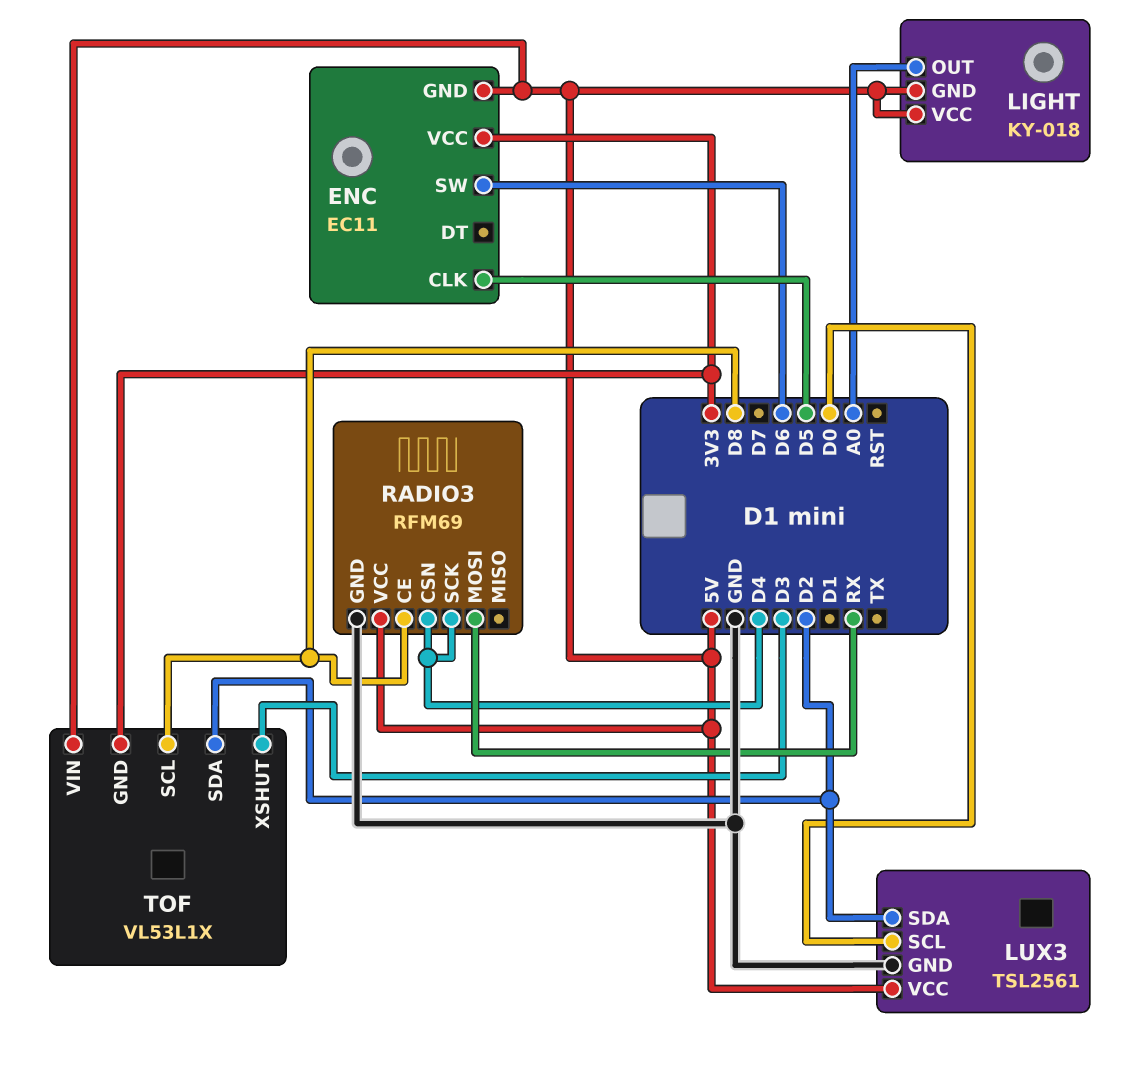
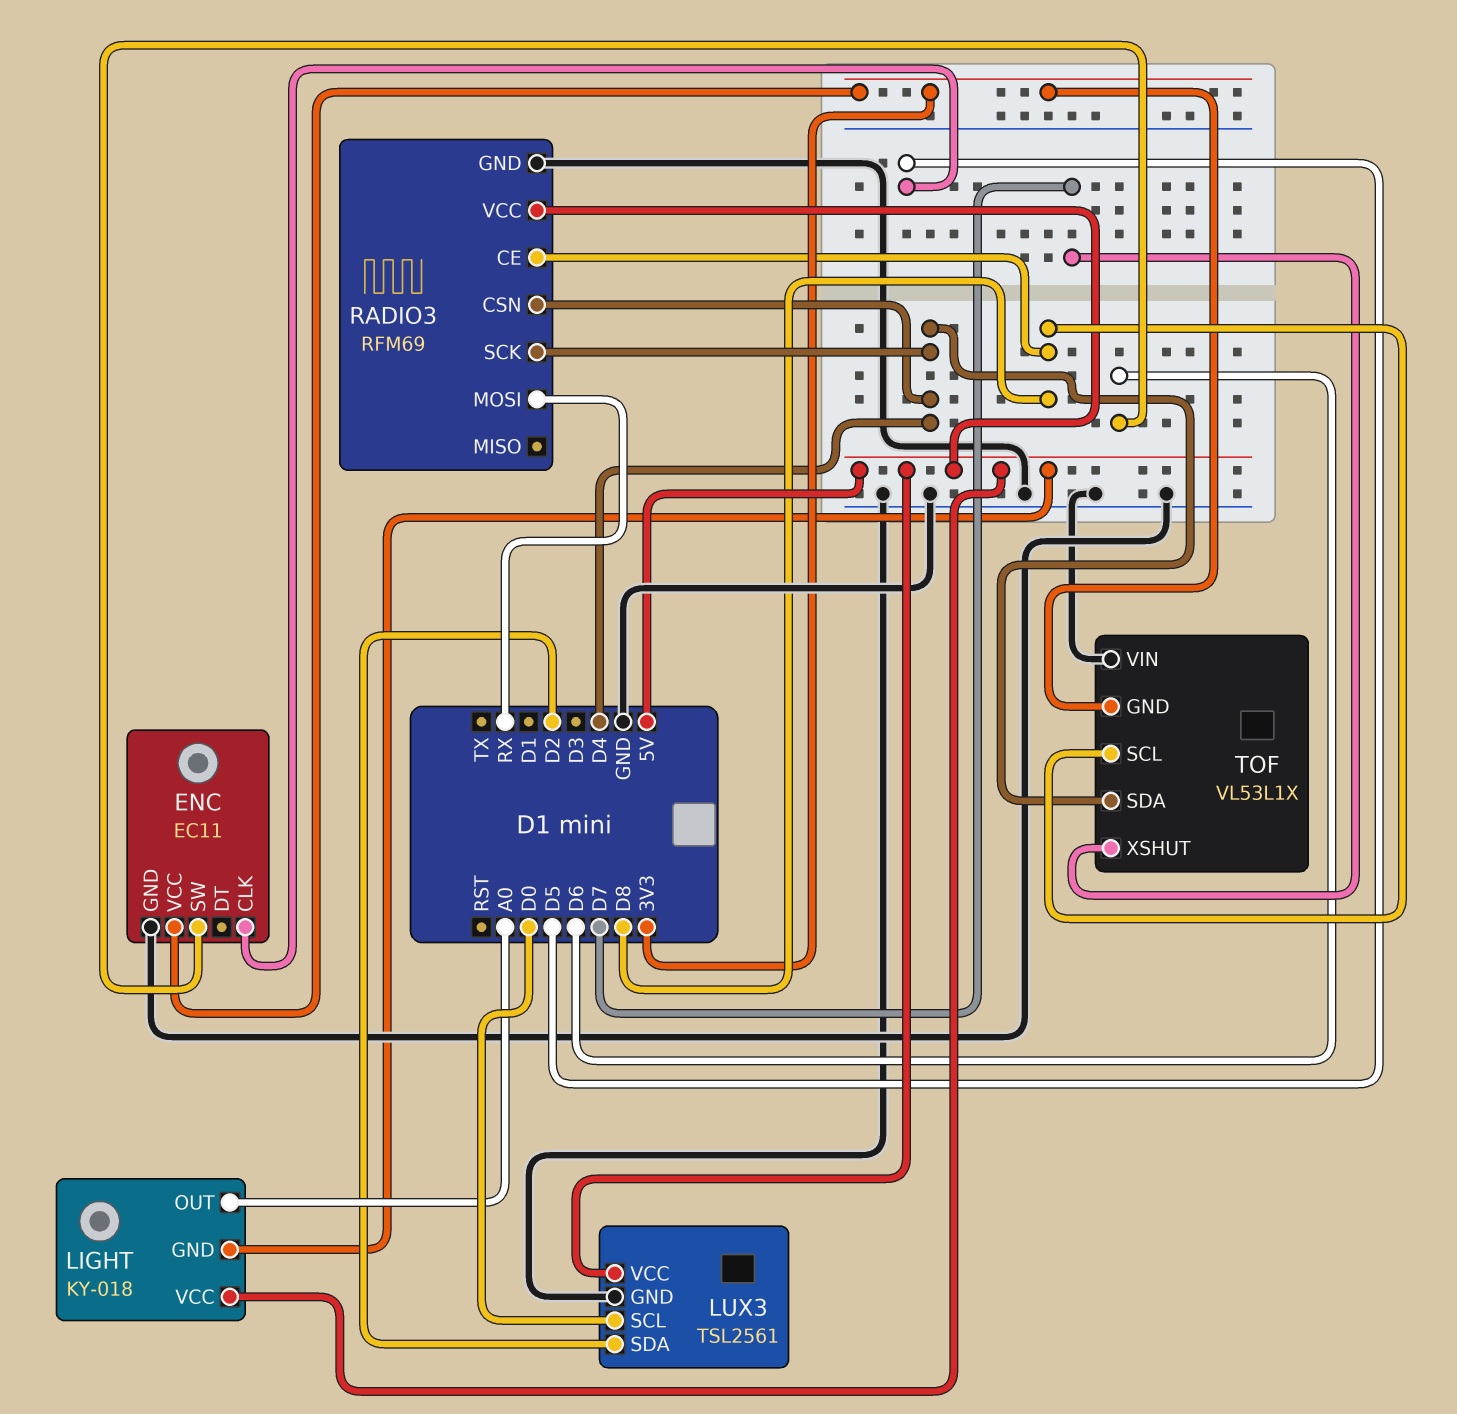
ENC pin GND: 5V -> GND
TOF pin SDA: D2 -> D4
TOF pin VIN: 5V -> GND
TOF pin XSHUT: D3 -> D7

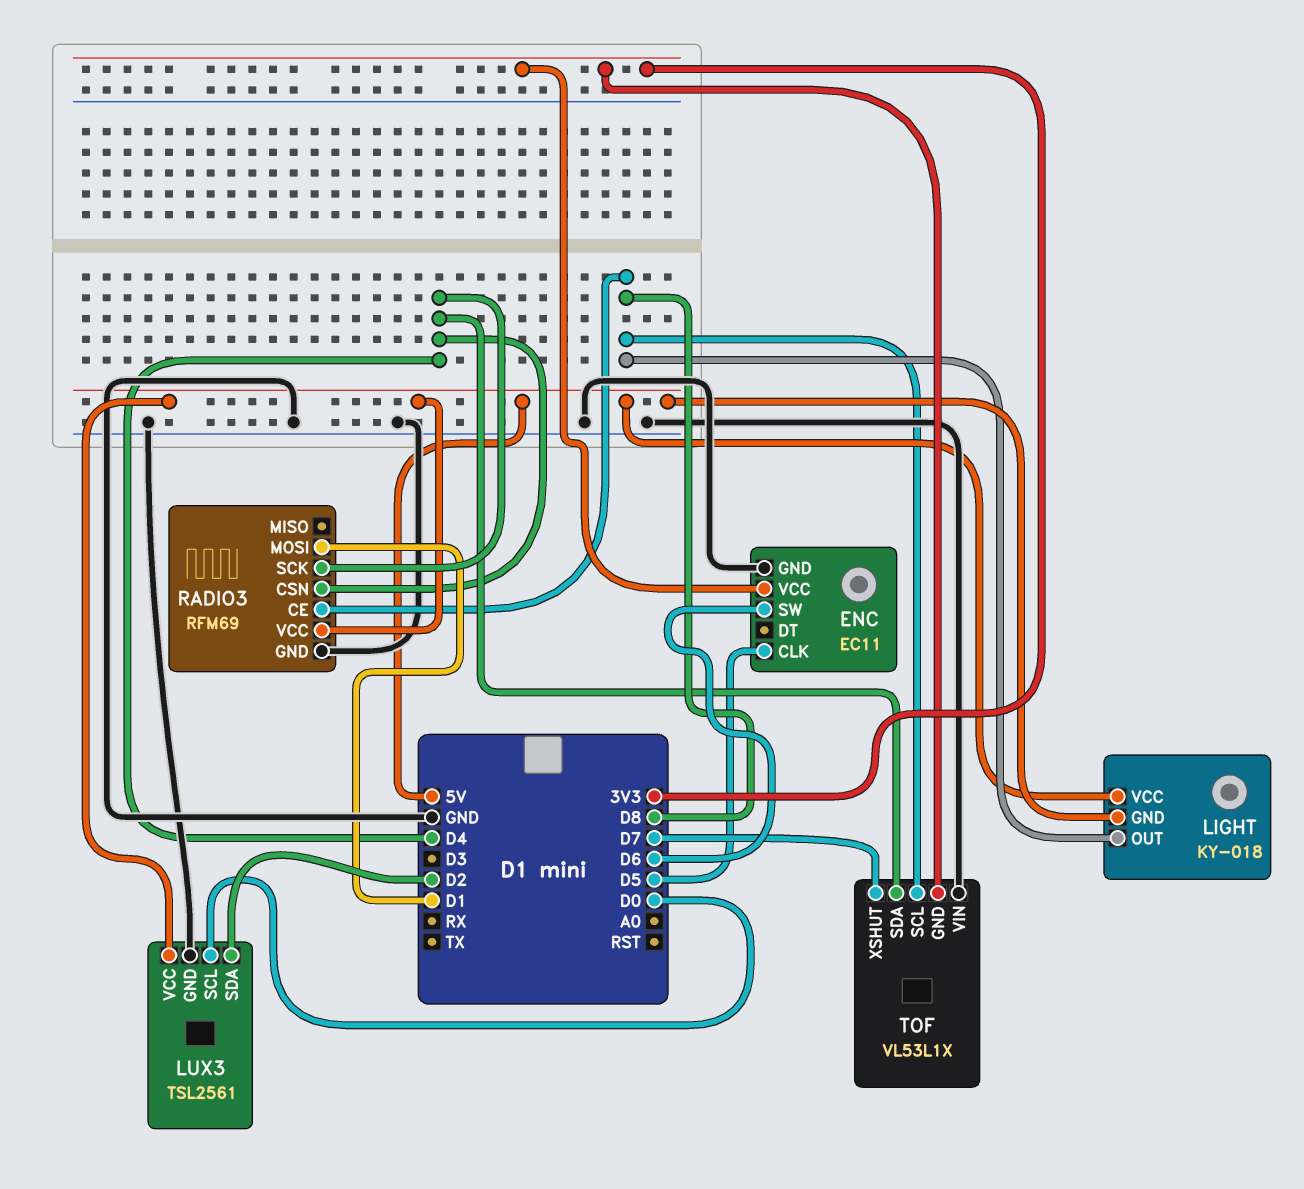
LIGHT pin OUT: A0 -> D8
RADIO3 pin MOSI: RX -> D1

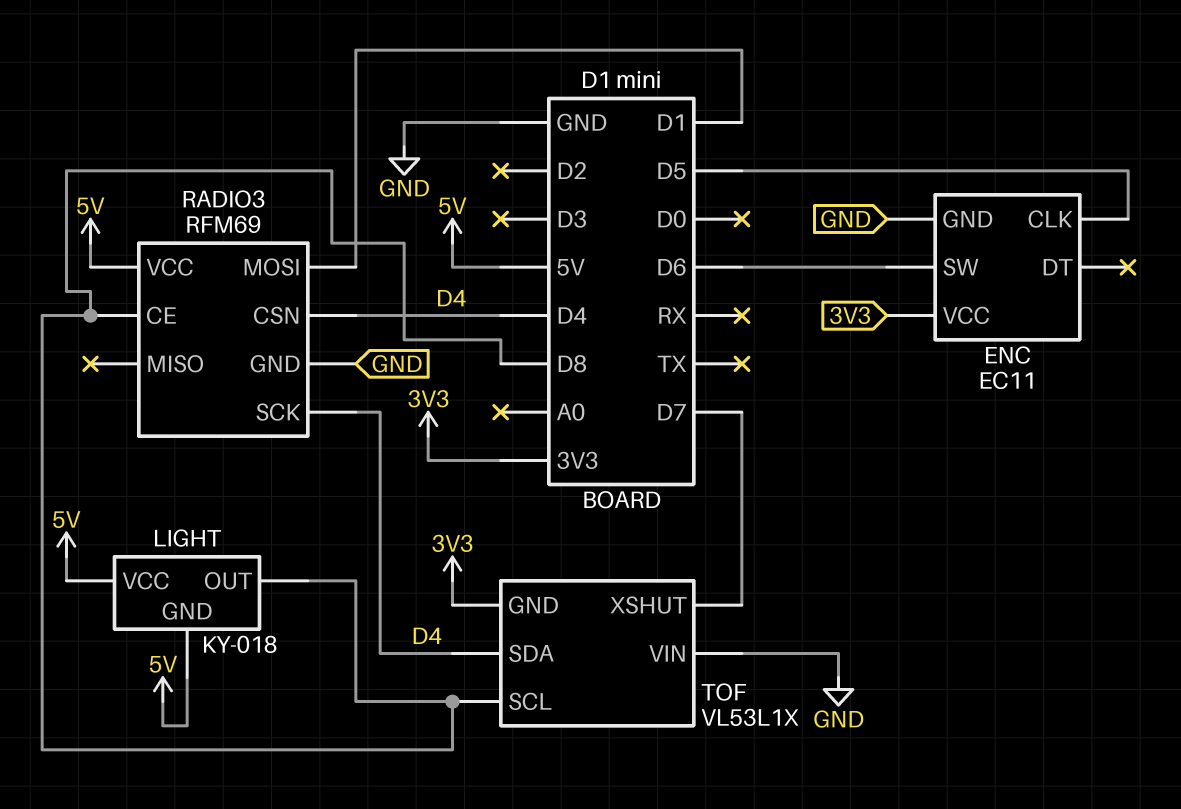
LUX3: TSL2561 -> none
LUX3 pin GND: GND -> none
LUX3 pin SCL: D0 -> none
LUX3 pin SDA: D2 -> none
LUX3 pin VCC: 5V -> none

